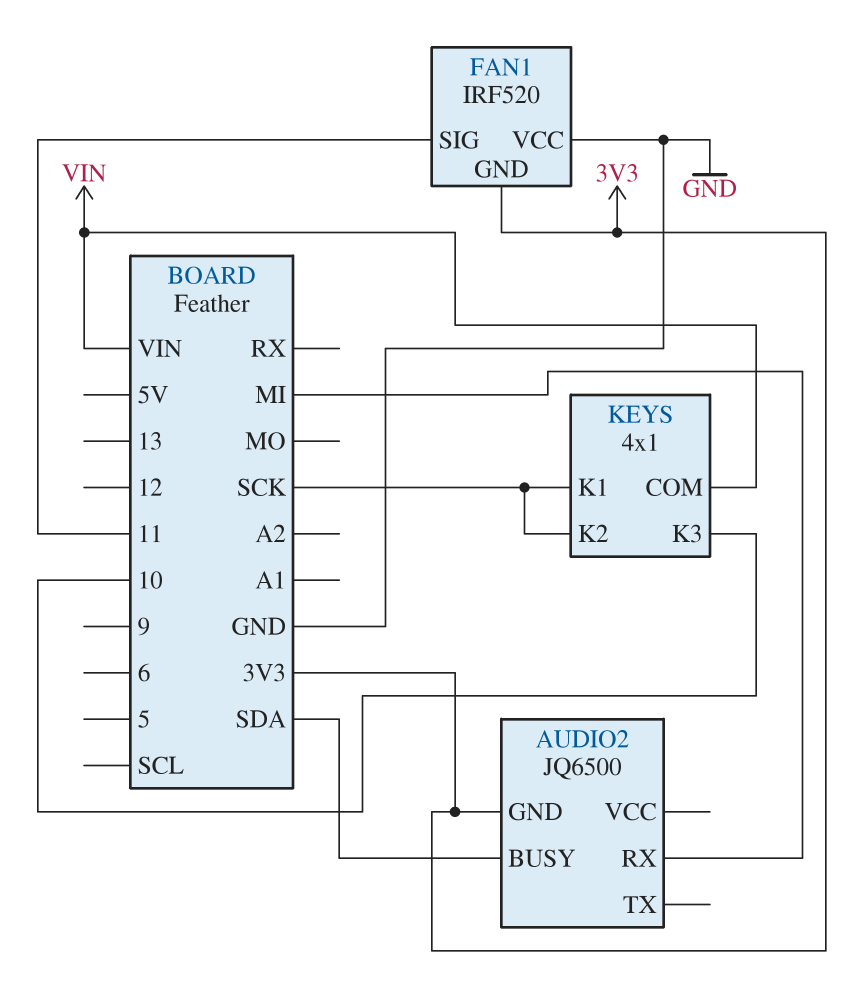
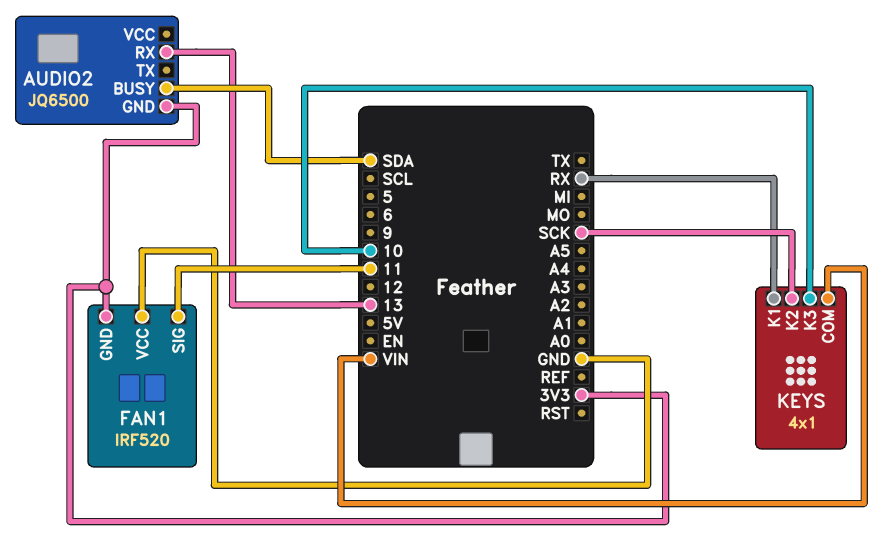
AUDIO2 pin RX: MI -> 13
KEYS pin K1: SCK -> RX

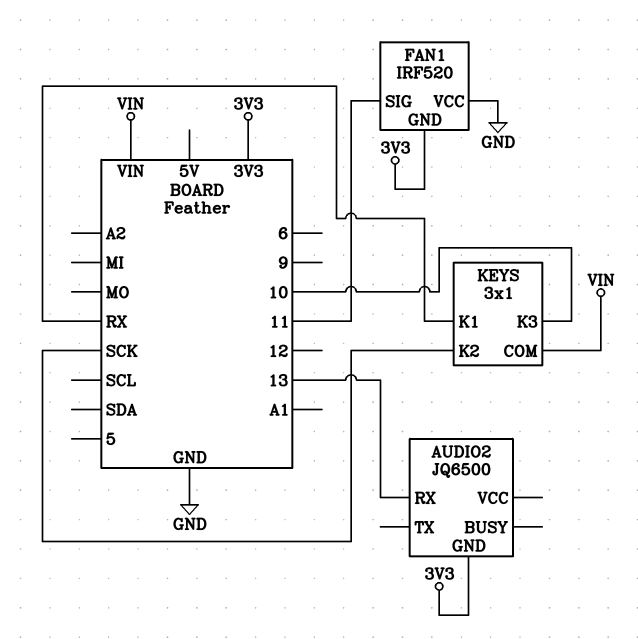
AUDIO2 pin BUSY: SDA -> none
KEYS: 4x1 -> 3x1

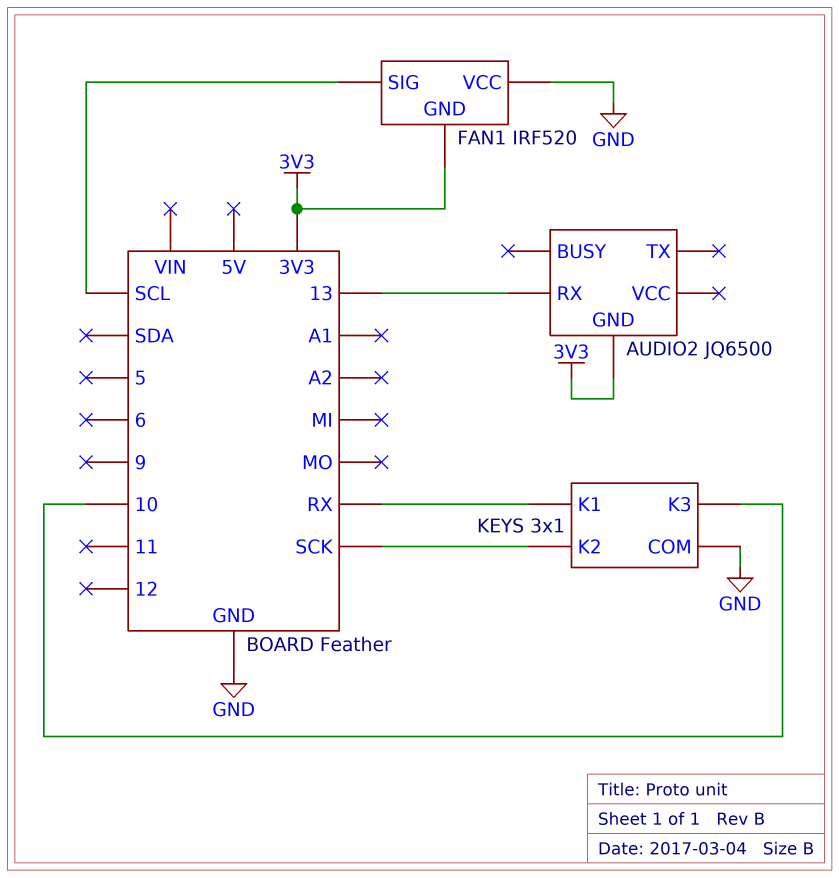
FAN1 pin SIG: 11 -> SCL
KEYS pin COM: VIN -> GND

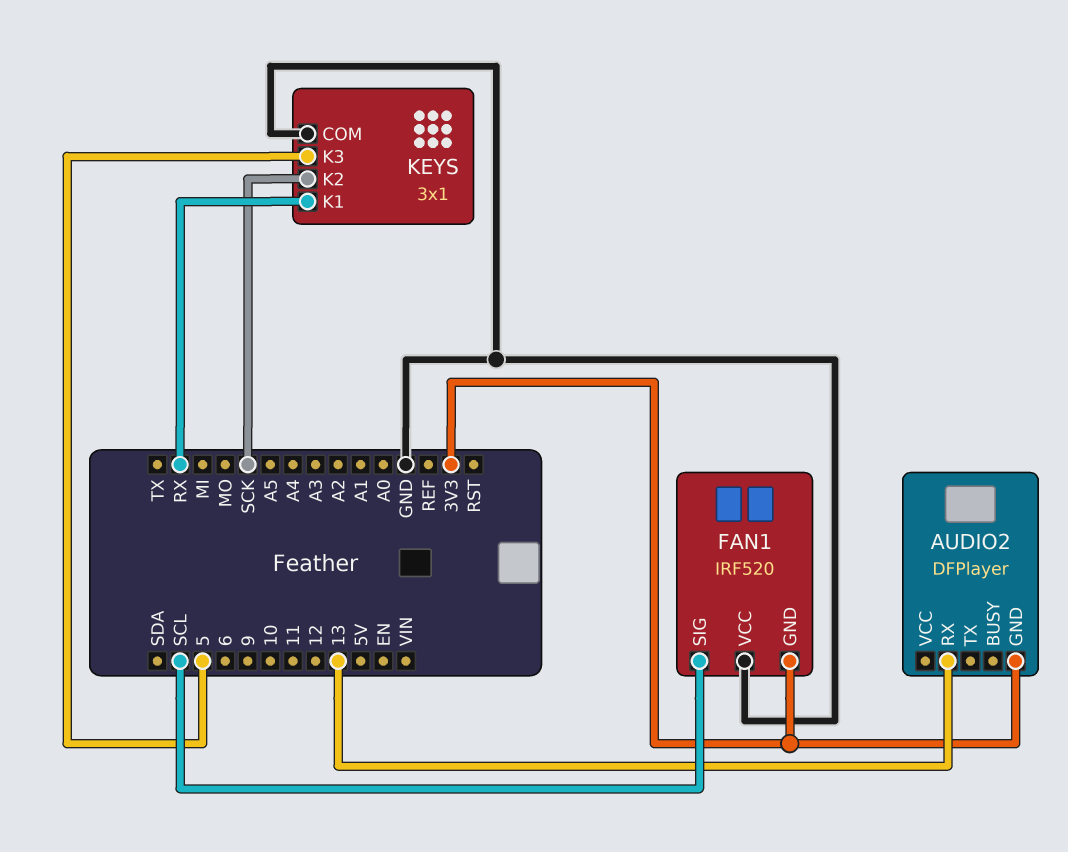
AUDIO2: JQ6500 -> DFPlayer
KEYS pin K3: 10 -> 5

